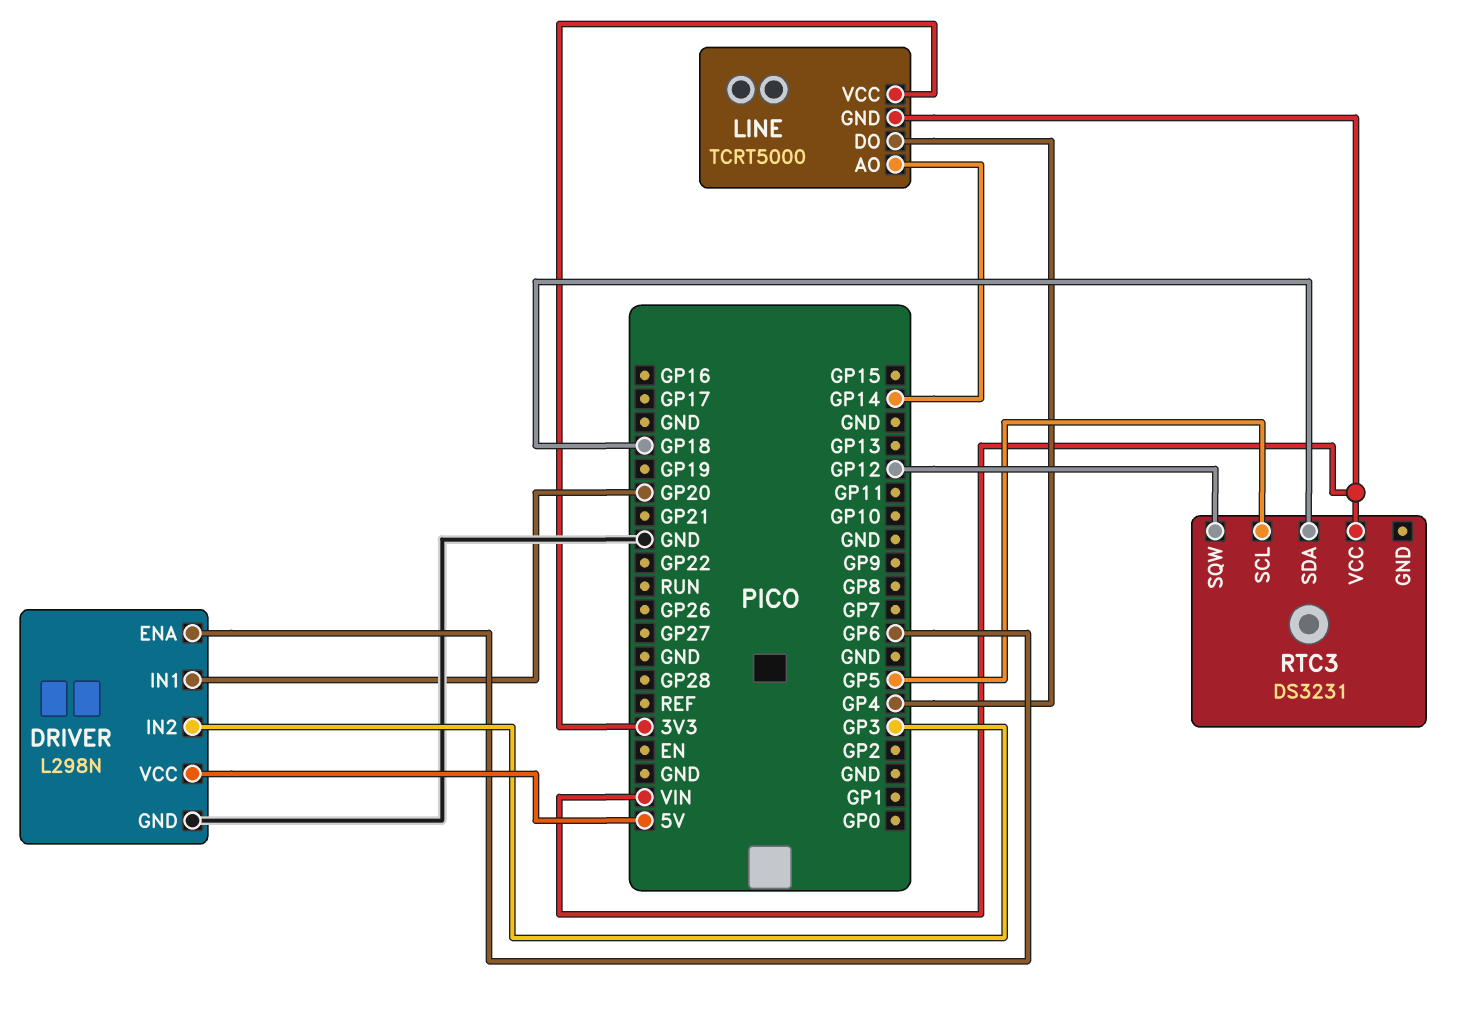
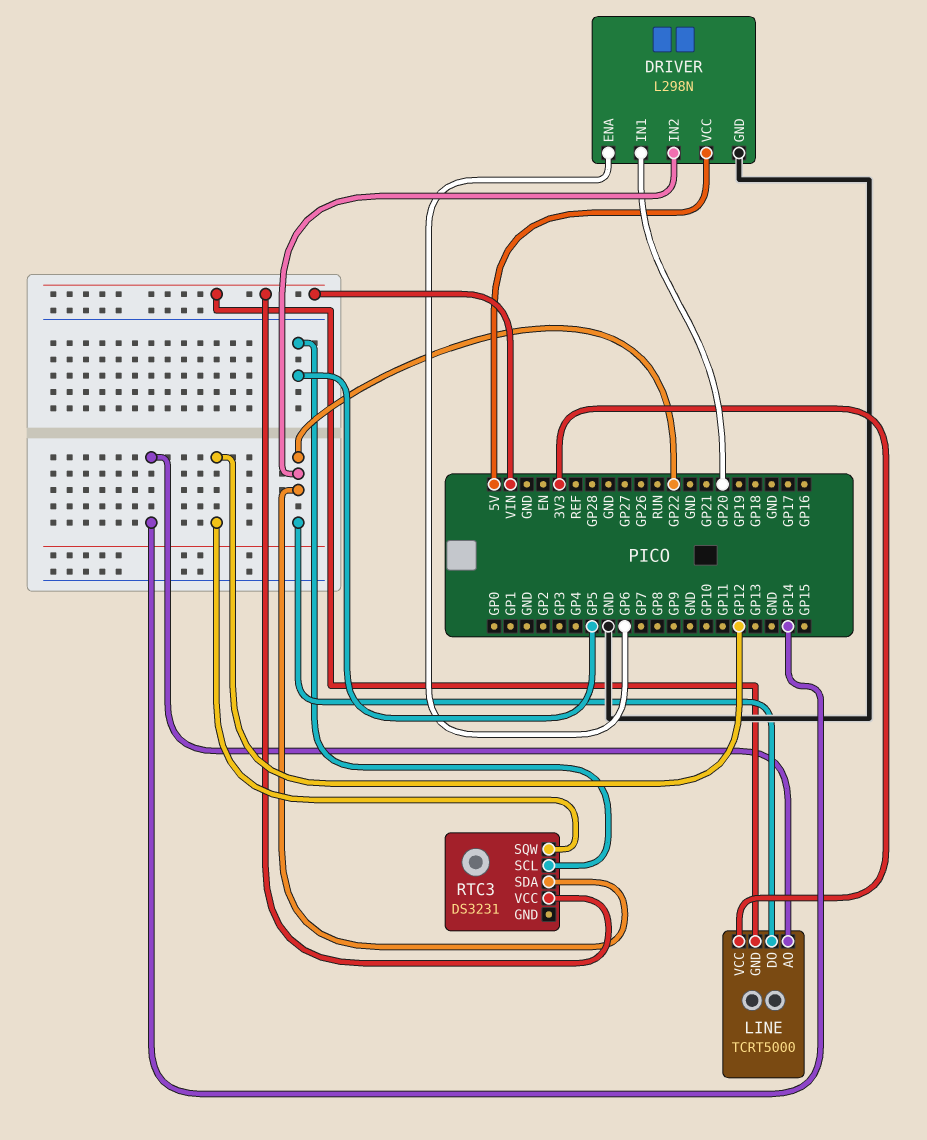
DRIVER pin IN2: GP3 -> GP22
LINE pin DO: GP4 -> GP22
RTC3 pin SDA: GP18 -> GP22

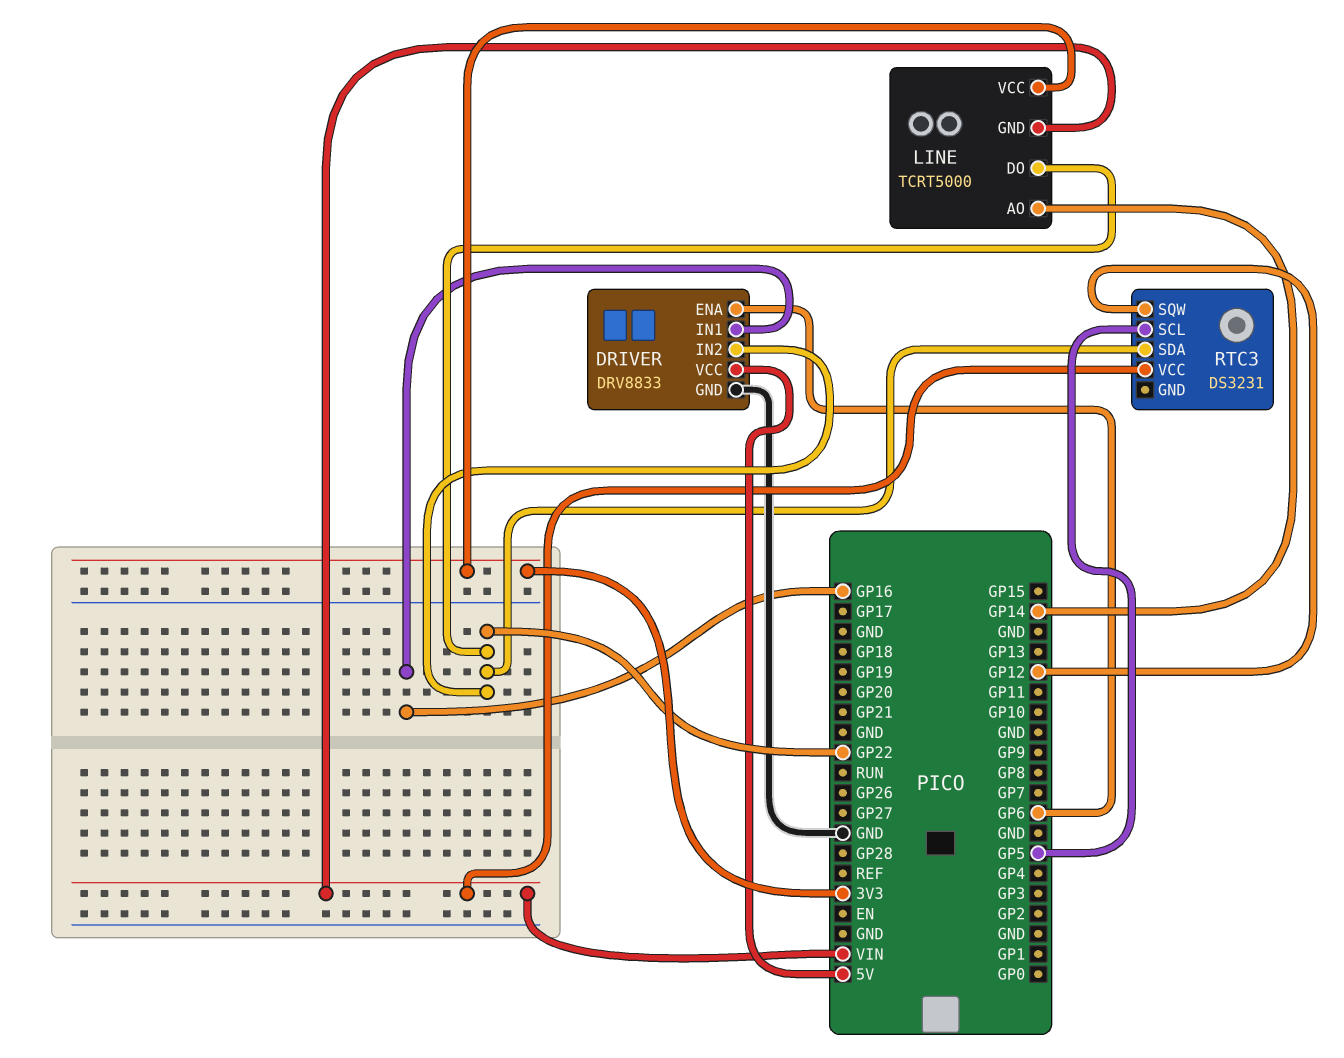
DRIVER: L298N -> DRV8833
DRIVER pin IN1: GP20 -> GP16

